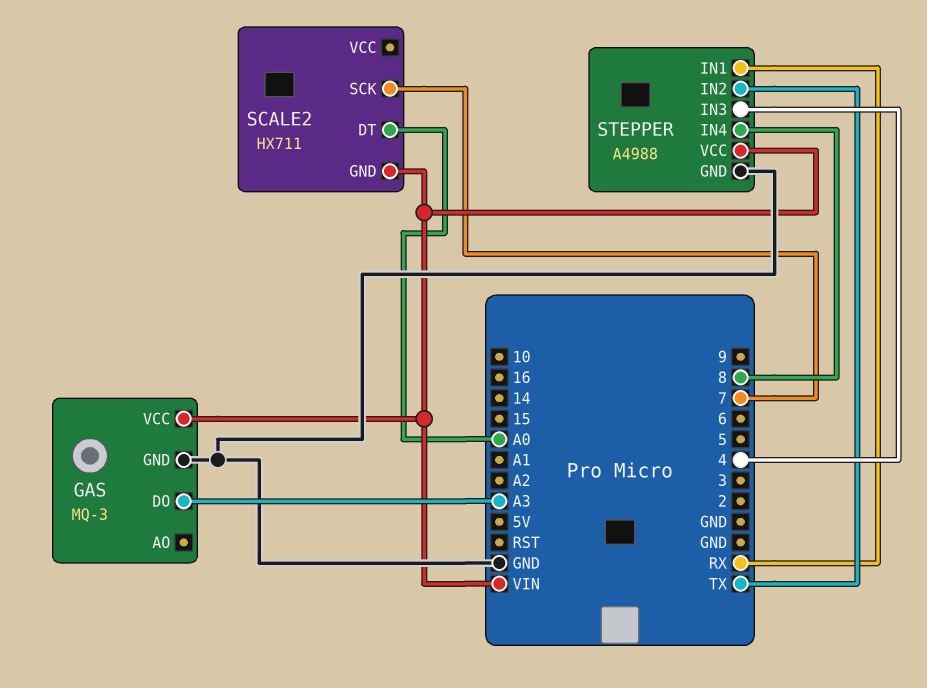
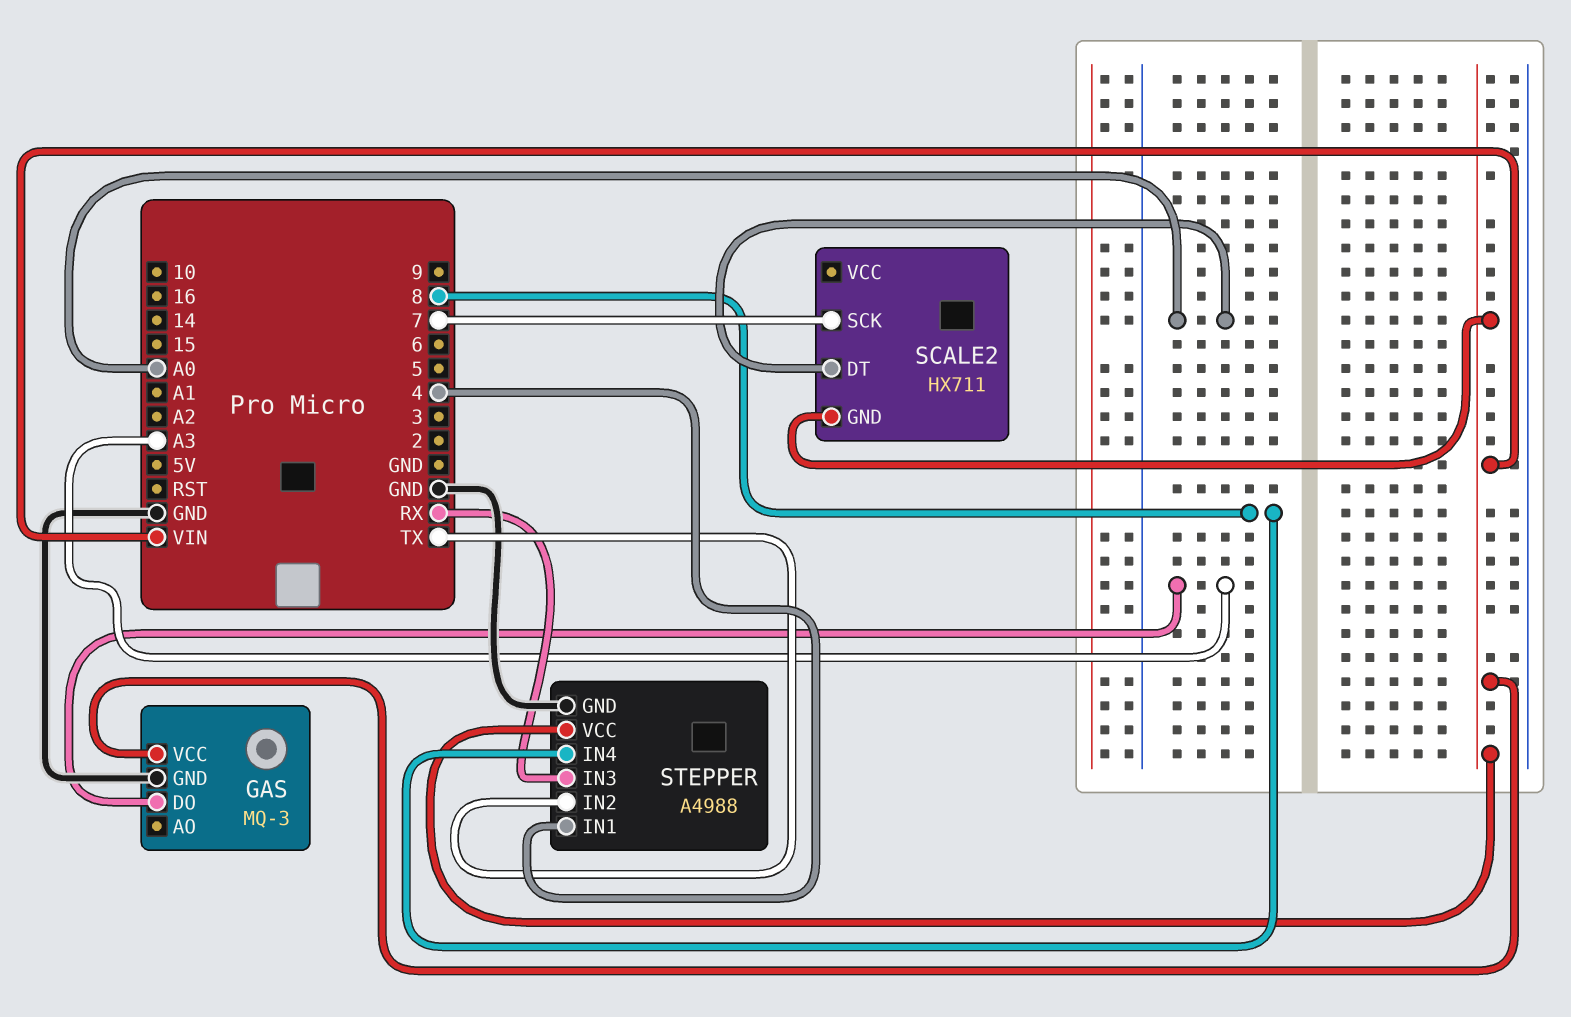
STEPPER pin IN1: RX -> 4
STEPPER pin IN3: 4 -> RX

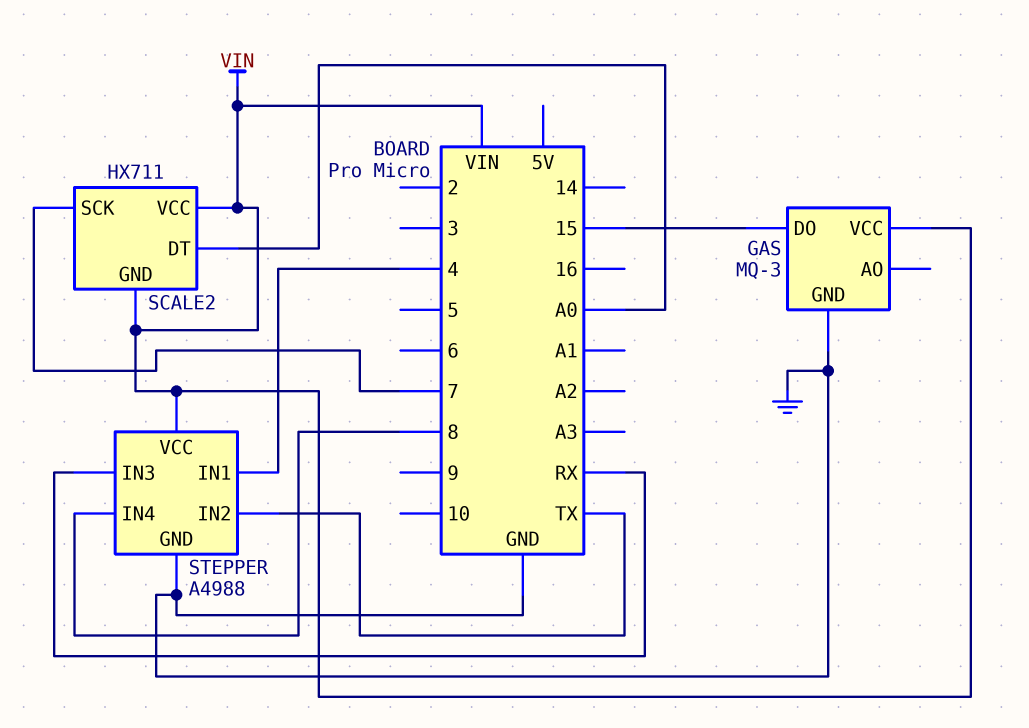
GAS pin DO: A3 -> 15
SCALE2 pin VCC: none -> VIN

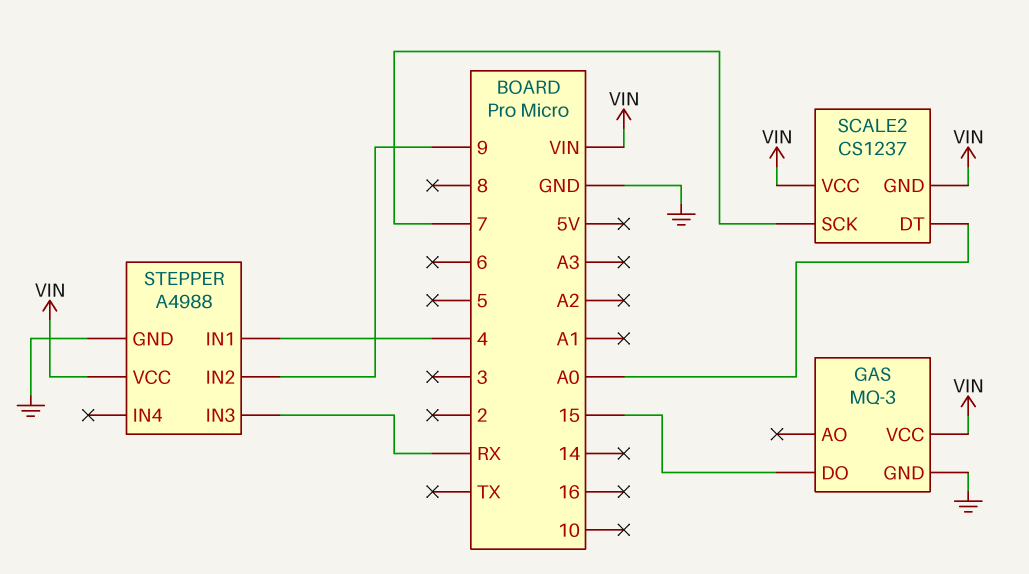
SCALE2: HX711 -> CS1237
STEPPER pin IN2: TX -> 9
STEPPER pin IN4: 8 -> none

